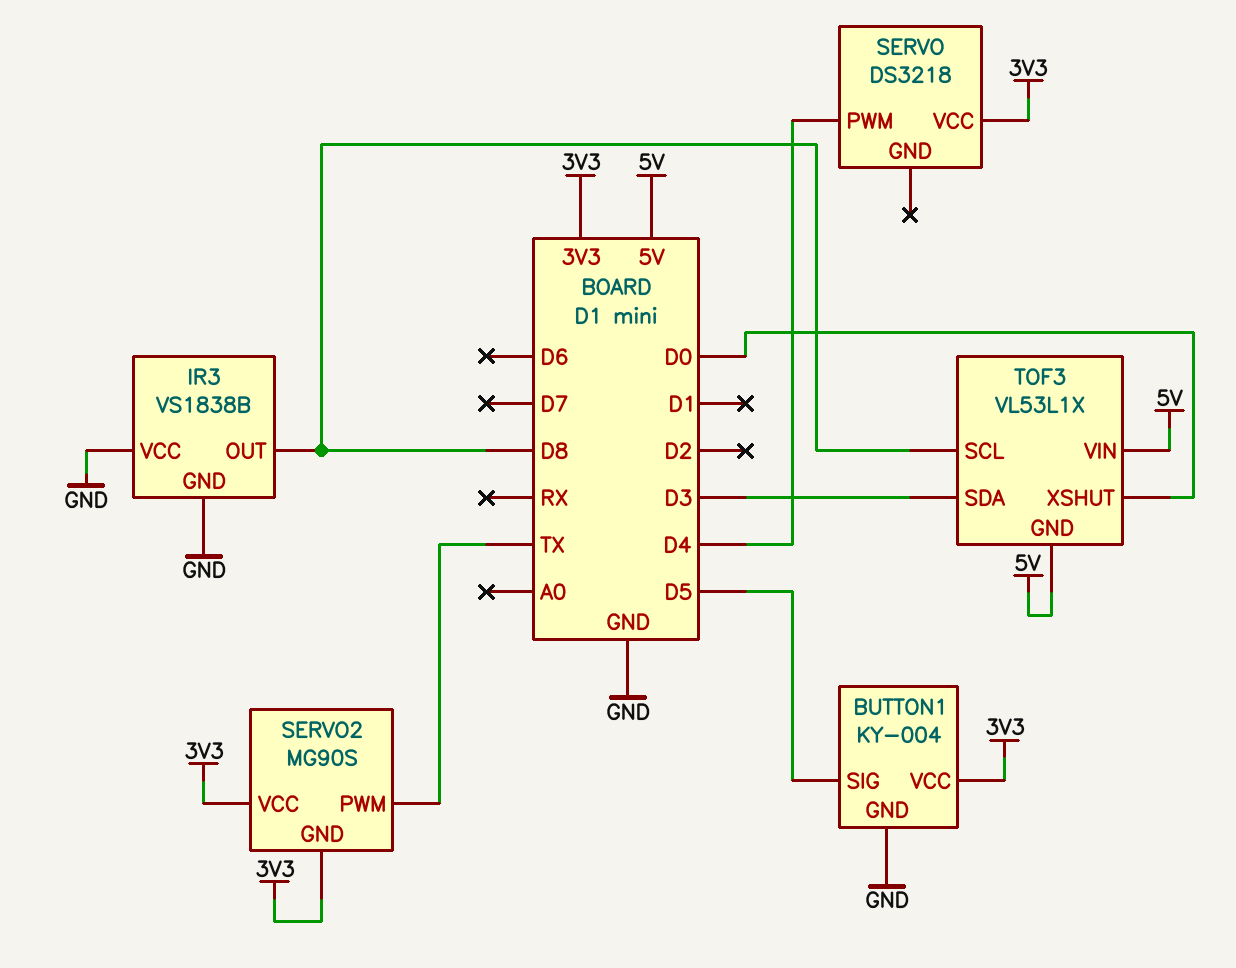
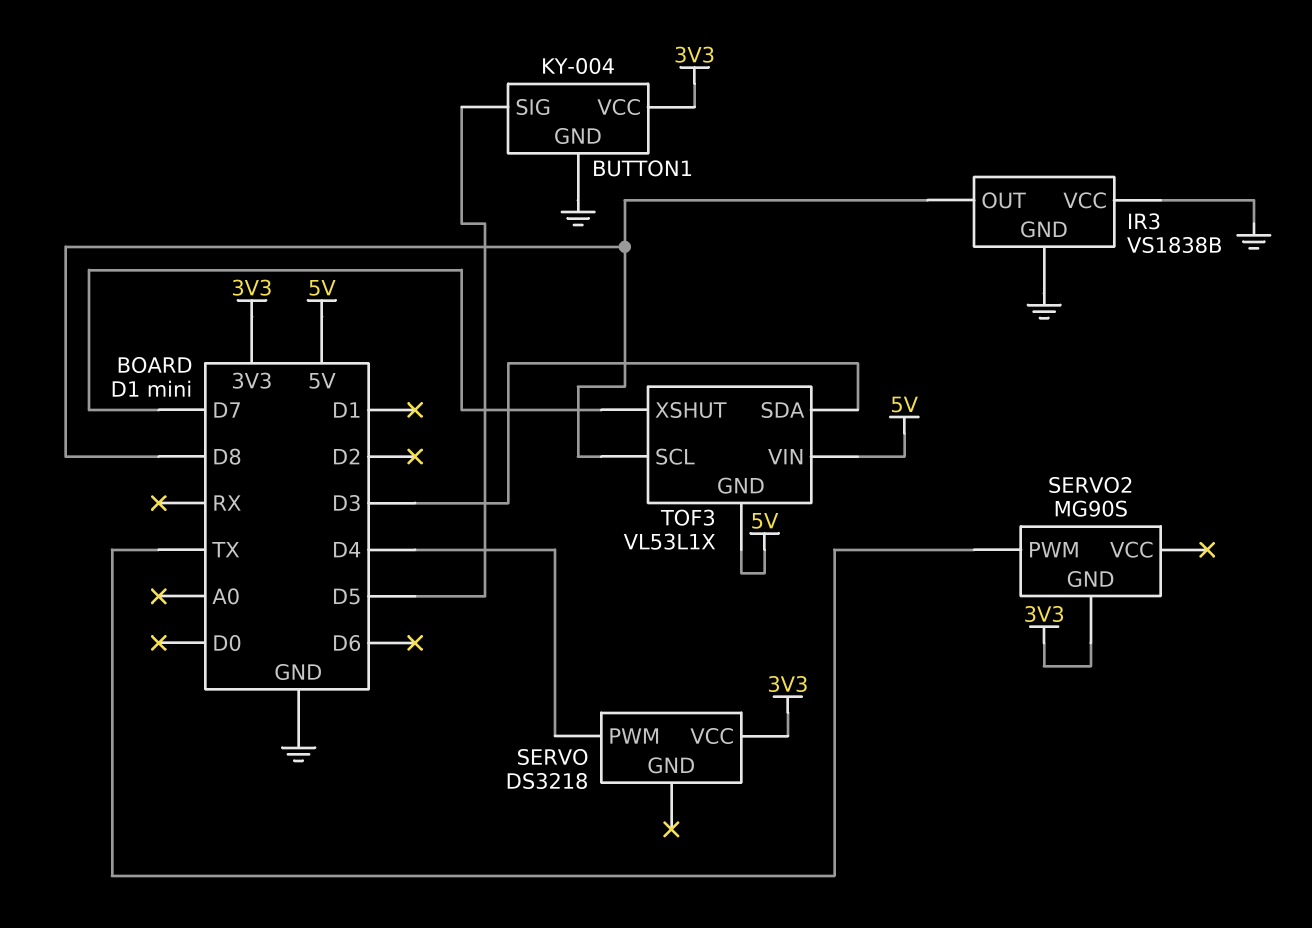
SERVO2 pin VCC: 3V3 -> none
TOF3 pin XSHUT: D0 -> D7

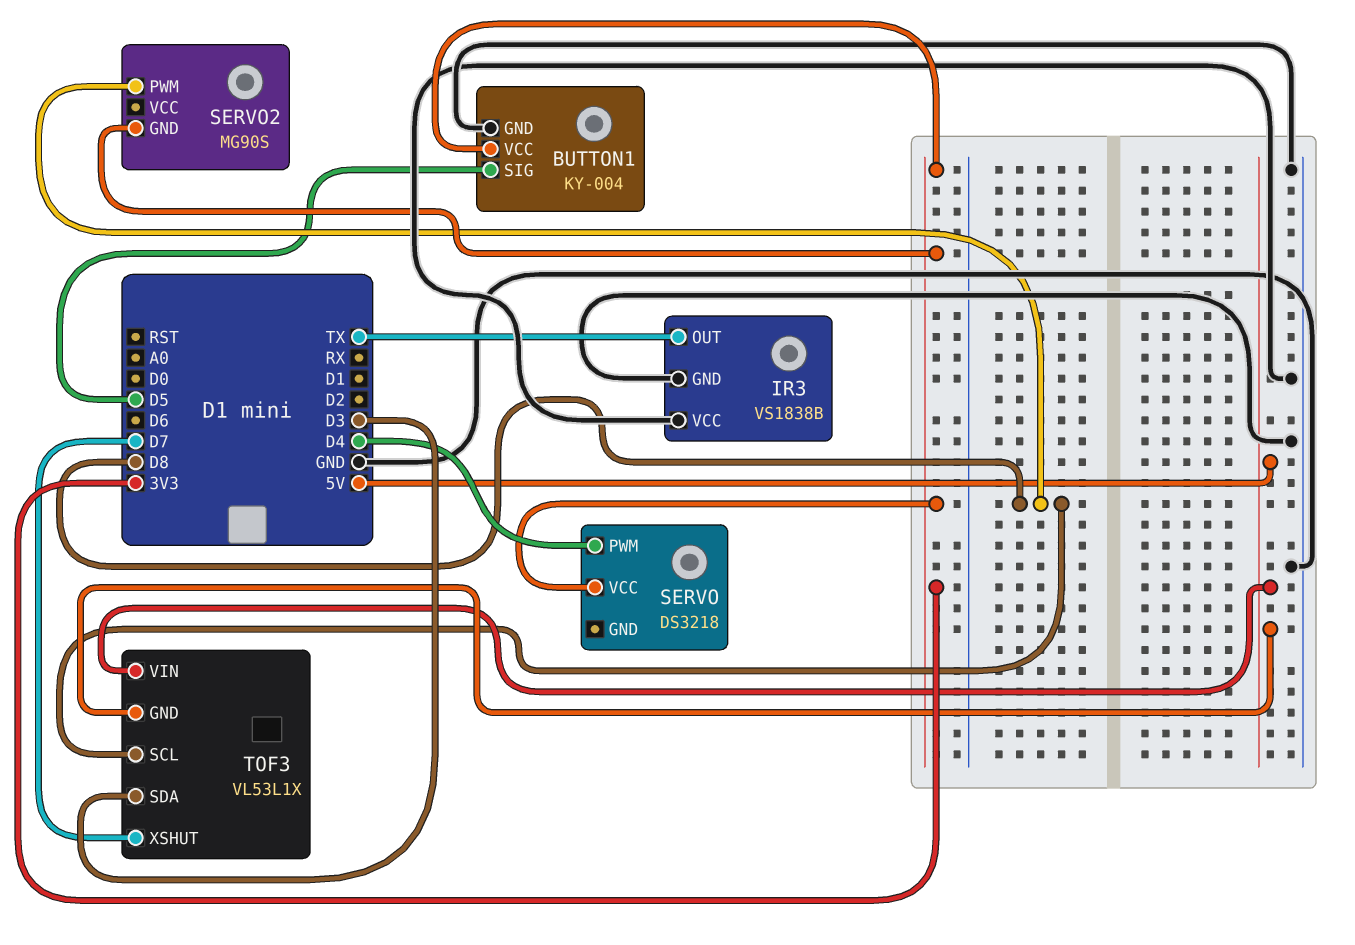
IR3 pin OUT: D8 -> TX
SERVO2 pin PWM: TX -> D8

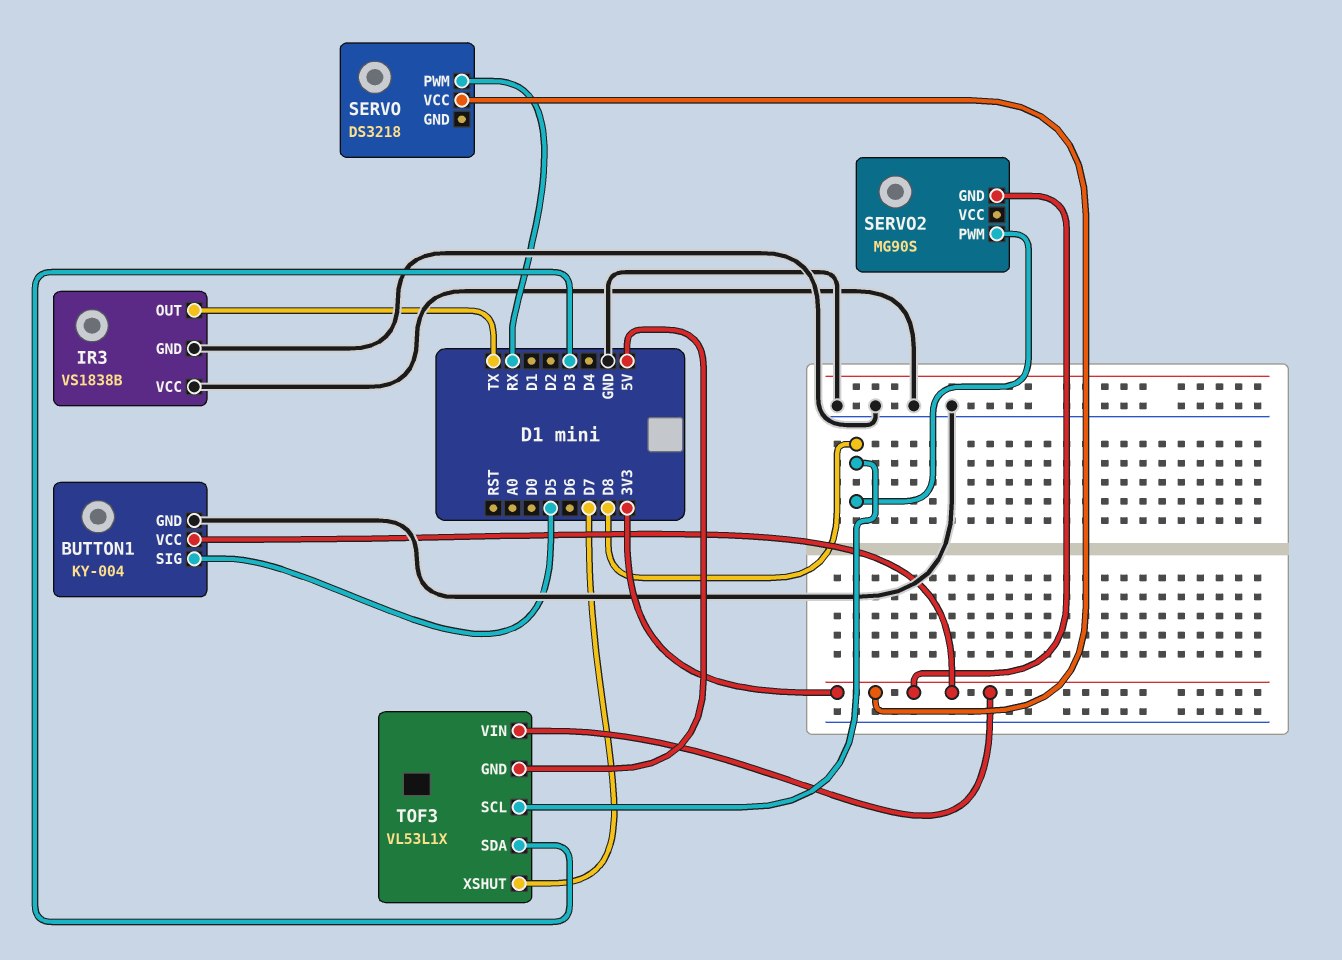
SERVO pin PWM: D4 -> RX
TOF3 pin VIN: 5V -> 3V3

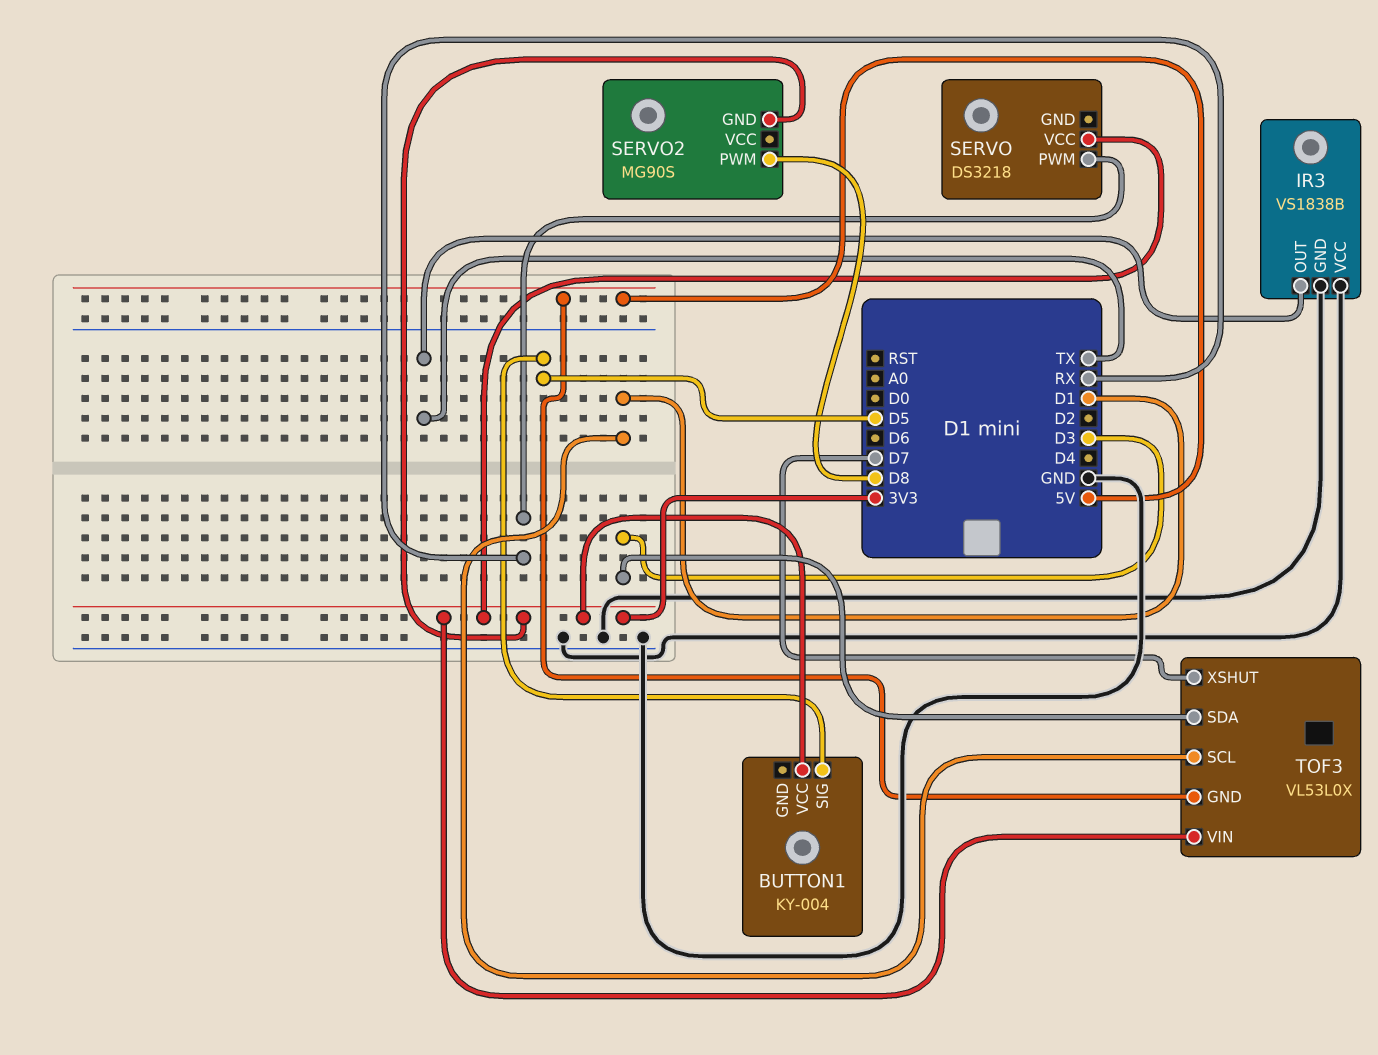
BUTTON1 pin GND: GND -> none
TOF3: VL53L1X -> VL53L0X
TOF3 pin SCL: D8 -> D1

